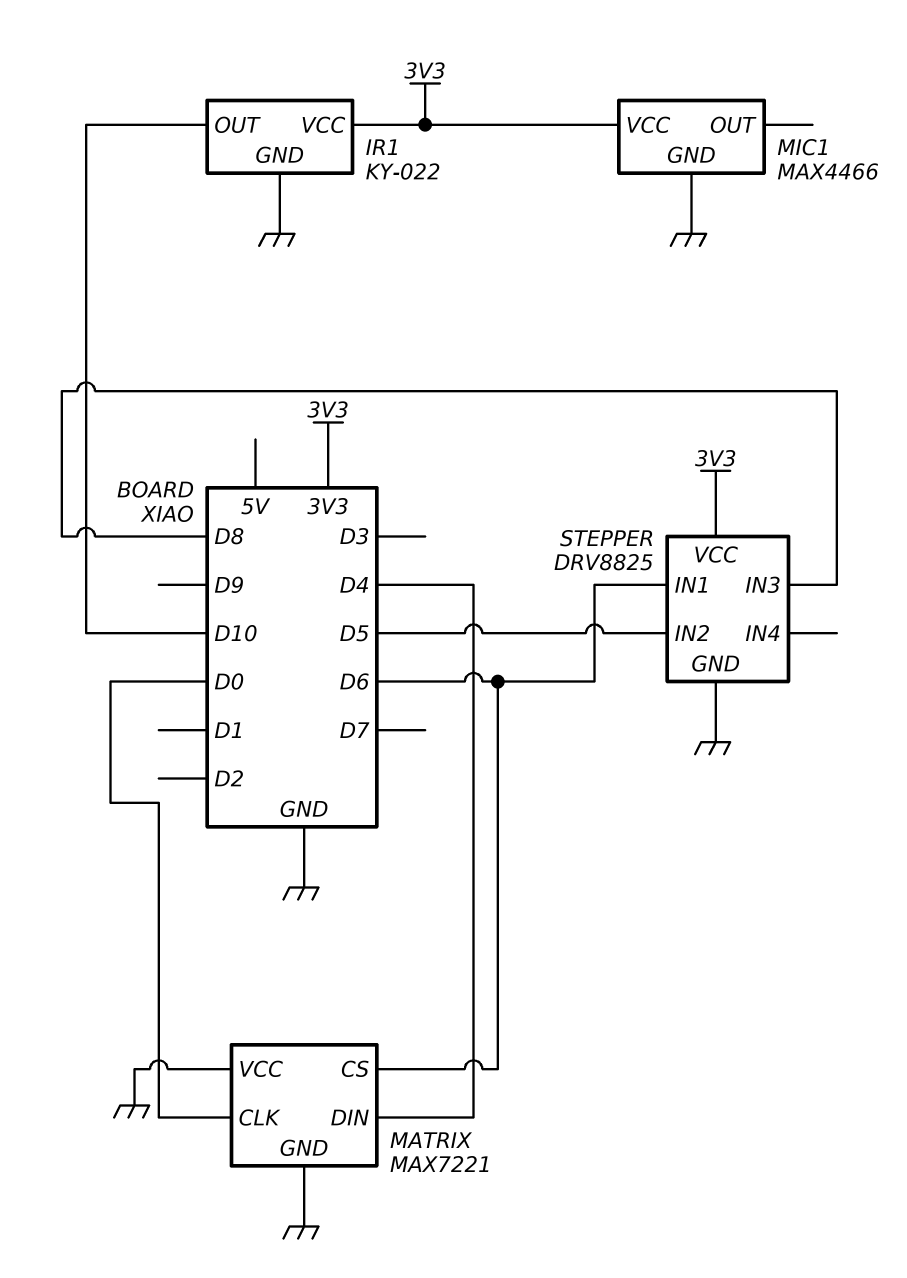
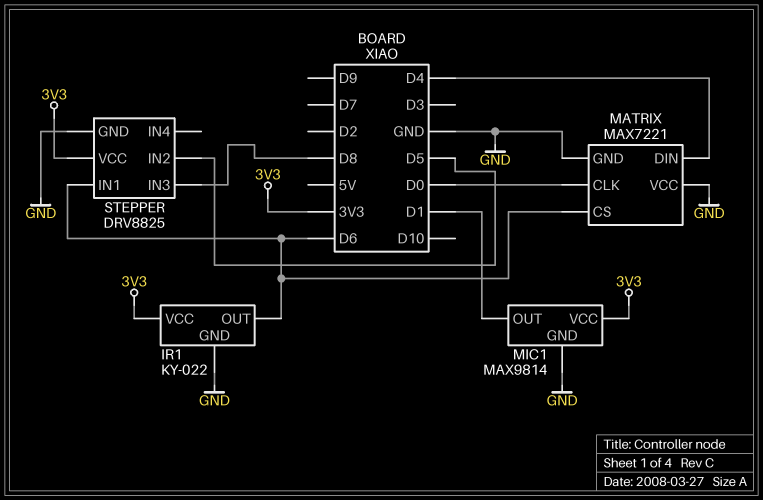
IR1 pin OUT: D10 -> D6
MIC1: MAX4466 -> MAX9814
MIC1 pin OUT: none -> D1

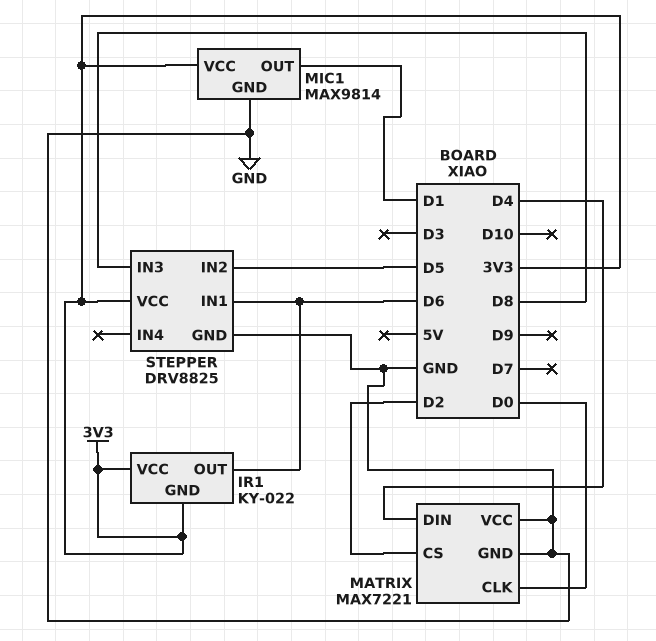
IR1 pin GND: GND -> 3V3
MATRIX pin CS: D6 -> D2

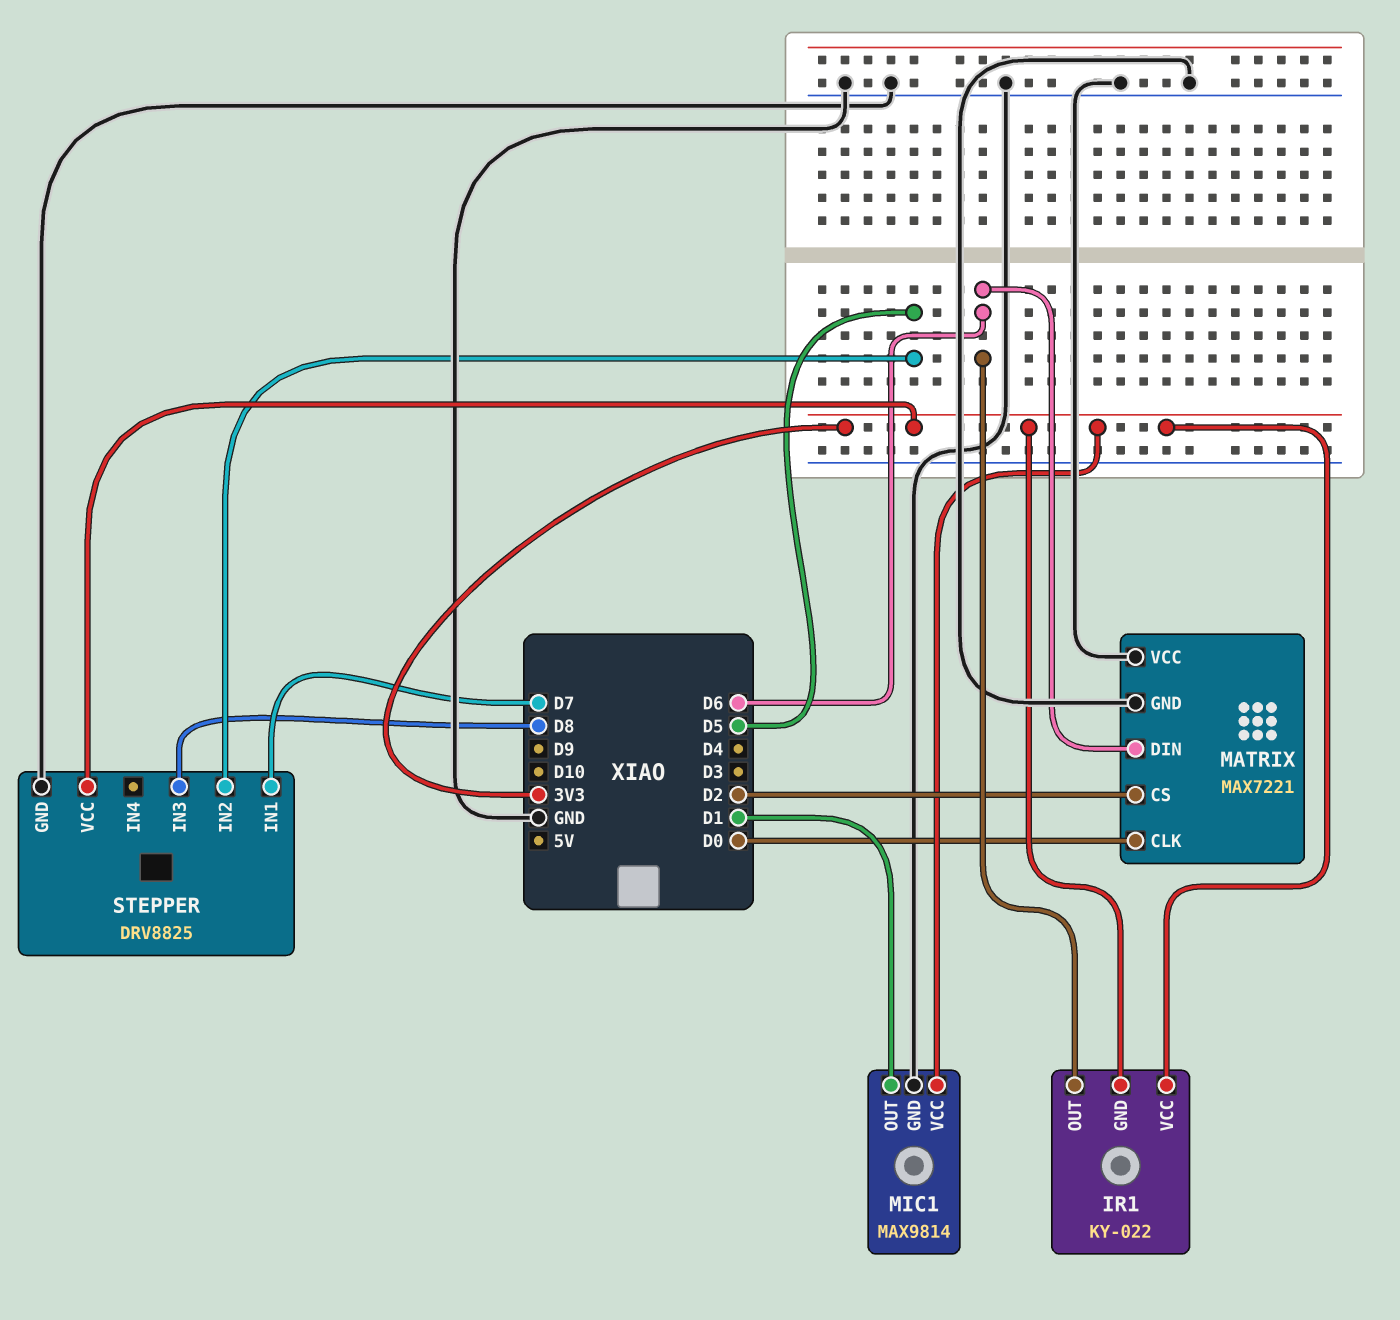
MATRIX pin DIN: D4 -> D6
STEPPER pin IN1: D6 -> D7

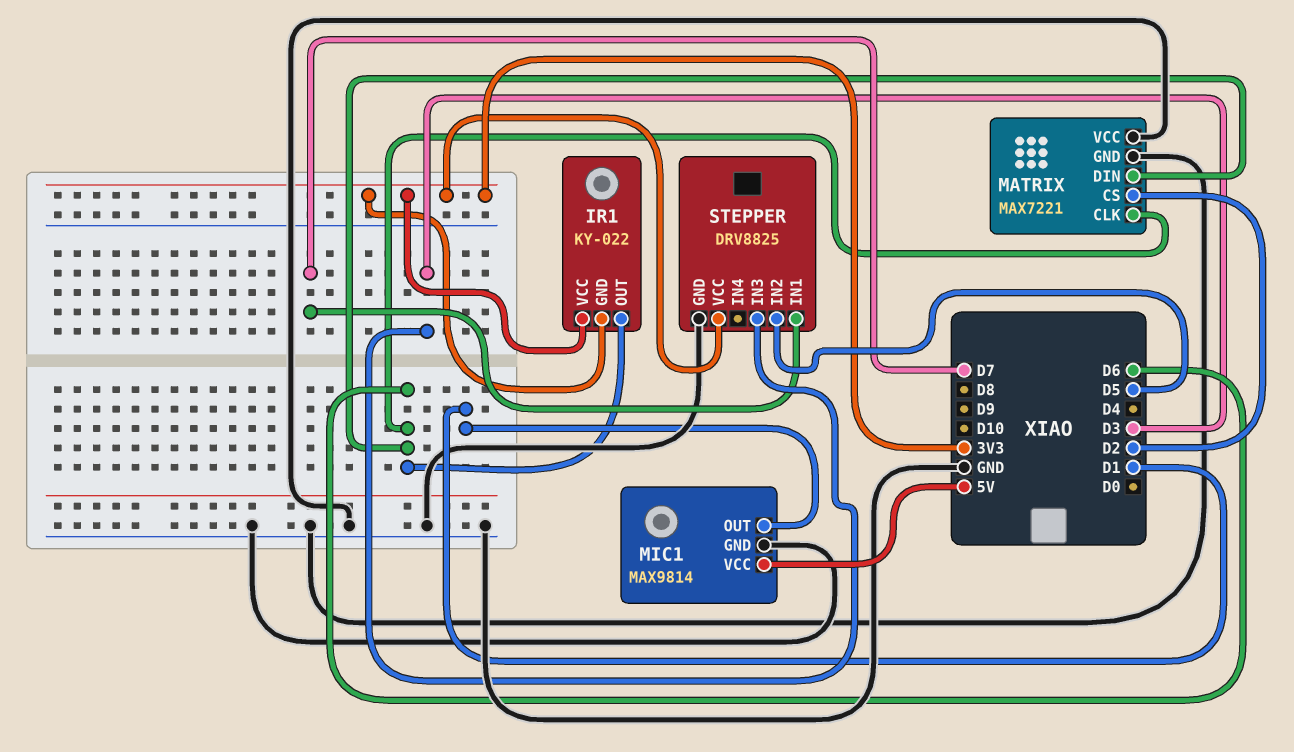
MATRIX pin CLK: D0 -> D6
MIC1 pin VCC: 3V3 -> 5V
STEPPER pin IN3: D8 -> D3

